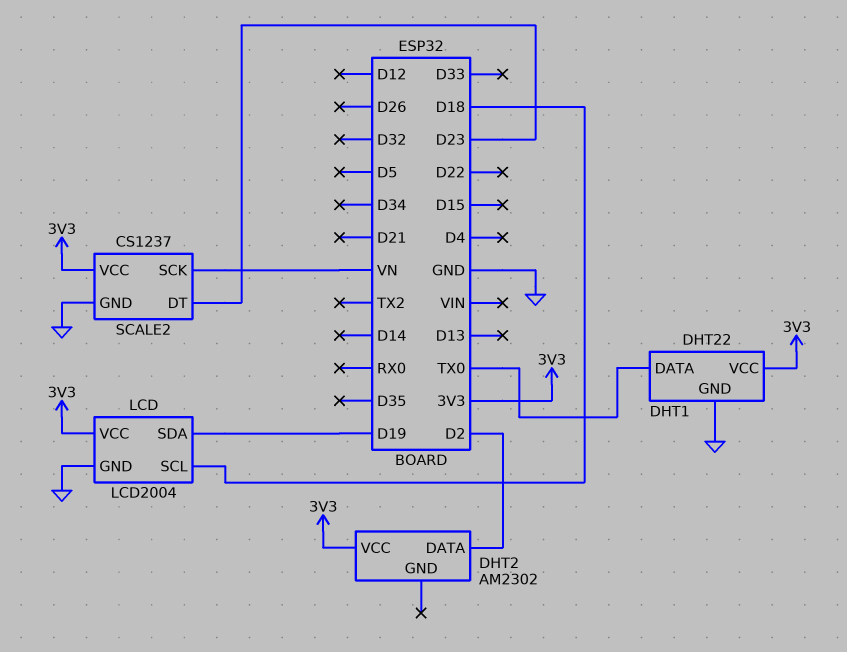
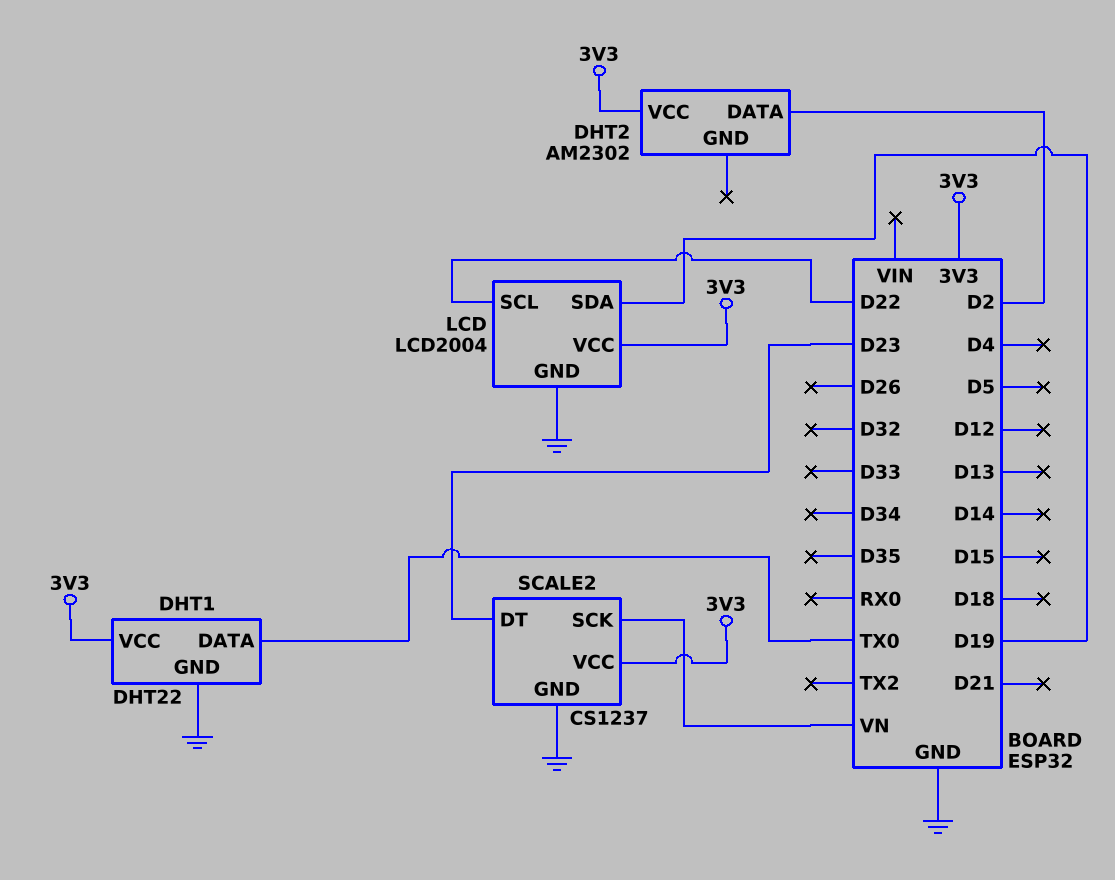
LCD pin SCL: D18 -> D22

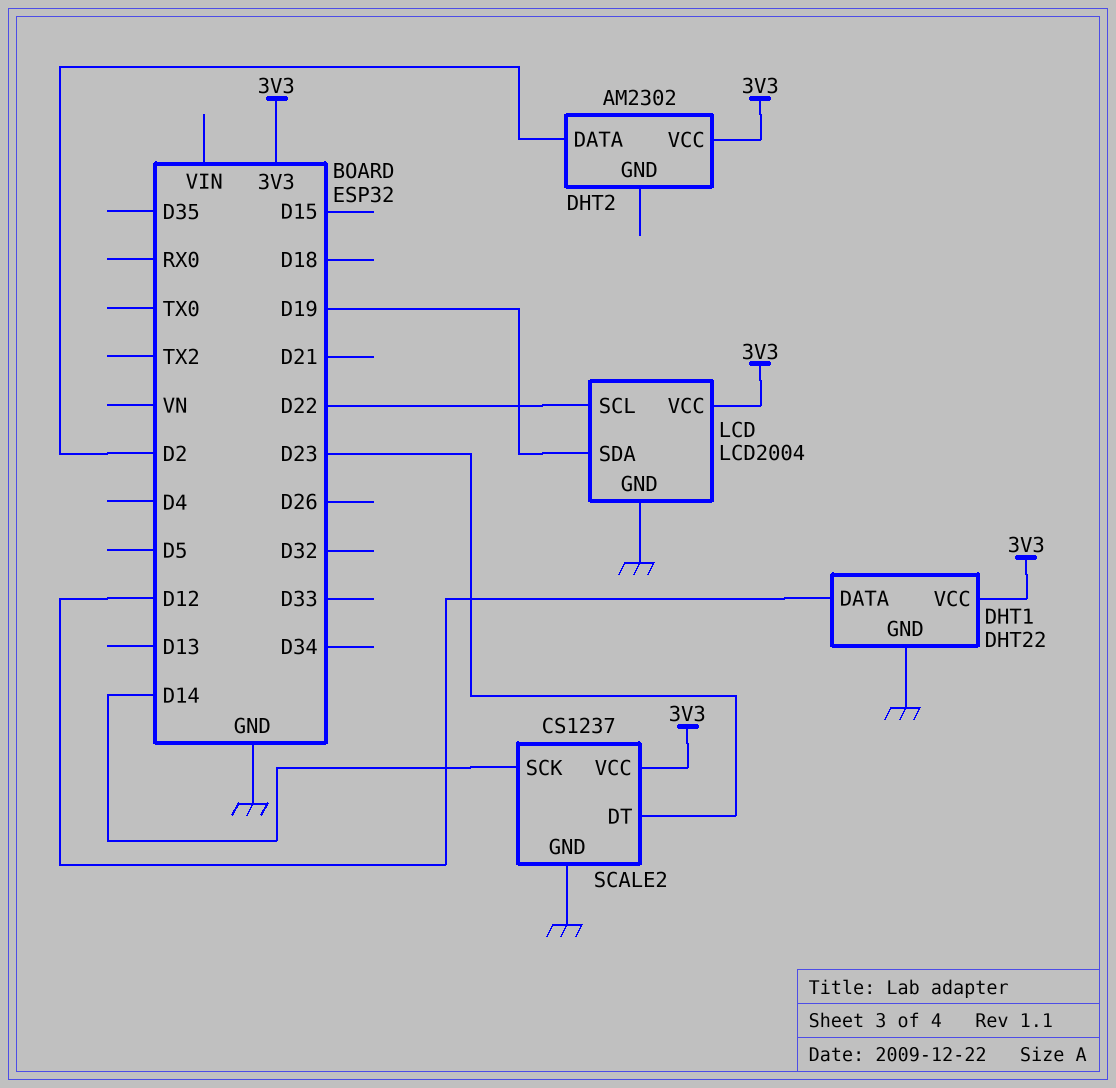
DHT1 pin DATA: TX0 -> D12
SCALE2 pin SCK: VN -> D14

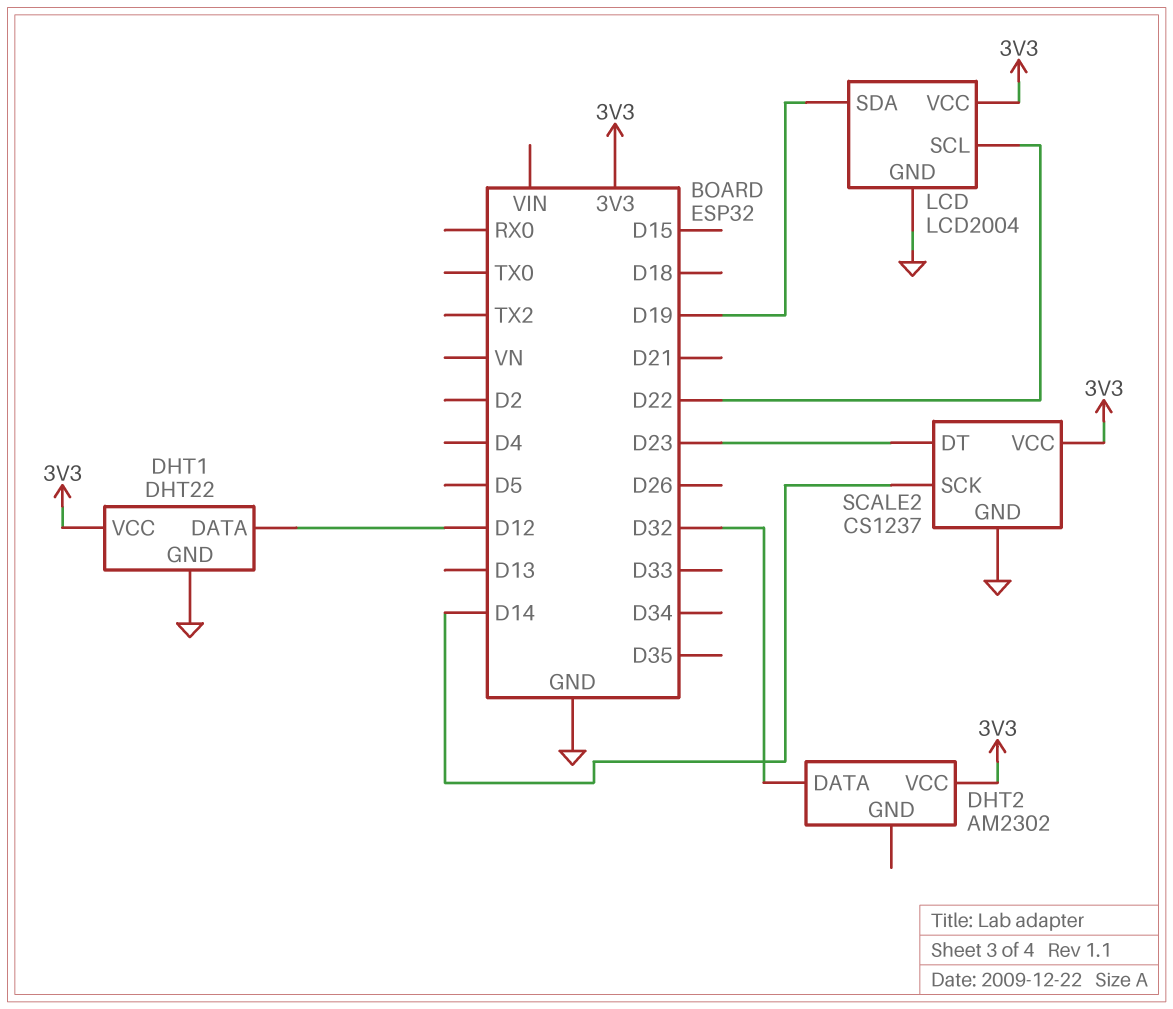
DHT2 pin DATA: D2 -> D32

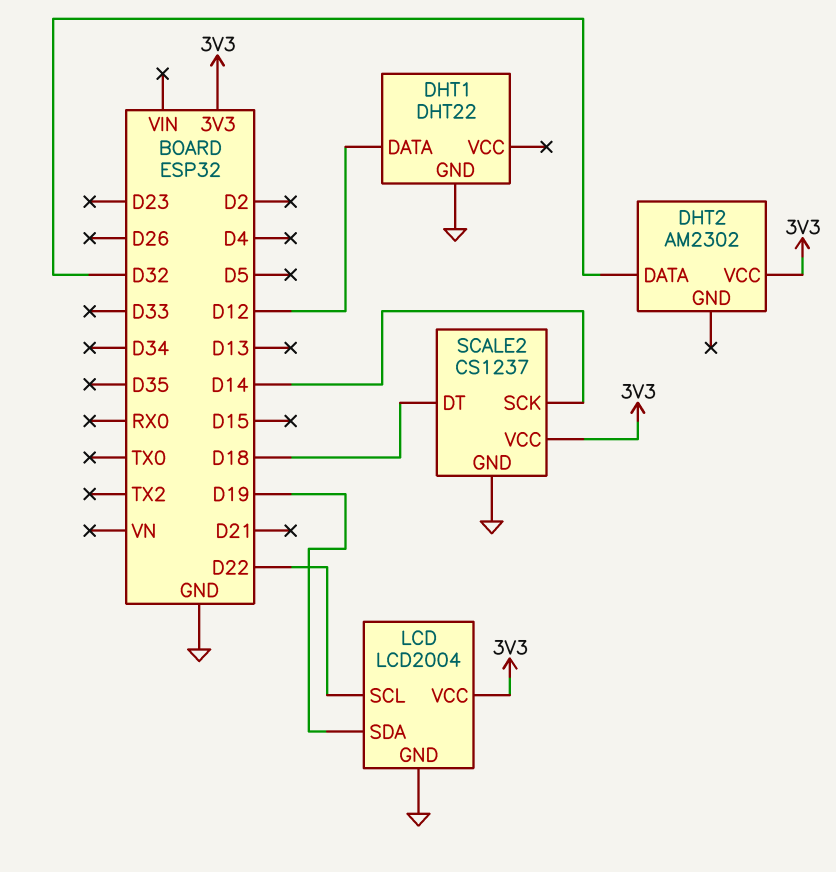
DHT1 pin VCC: 3V3 -> none
SCALE2 pin DT: D23 -> D18

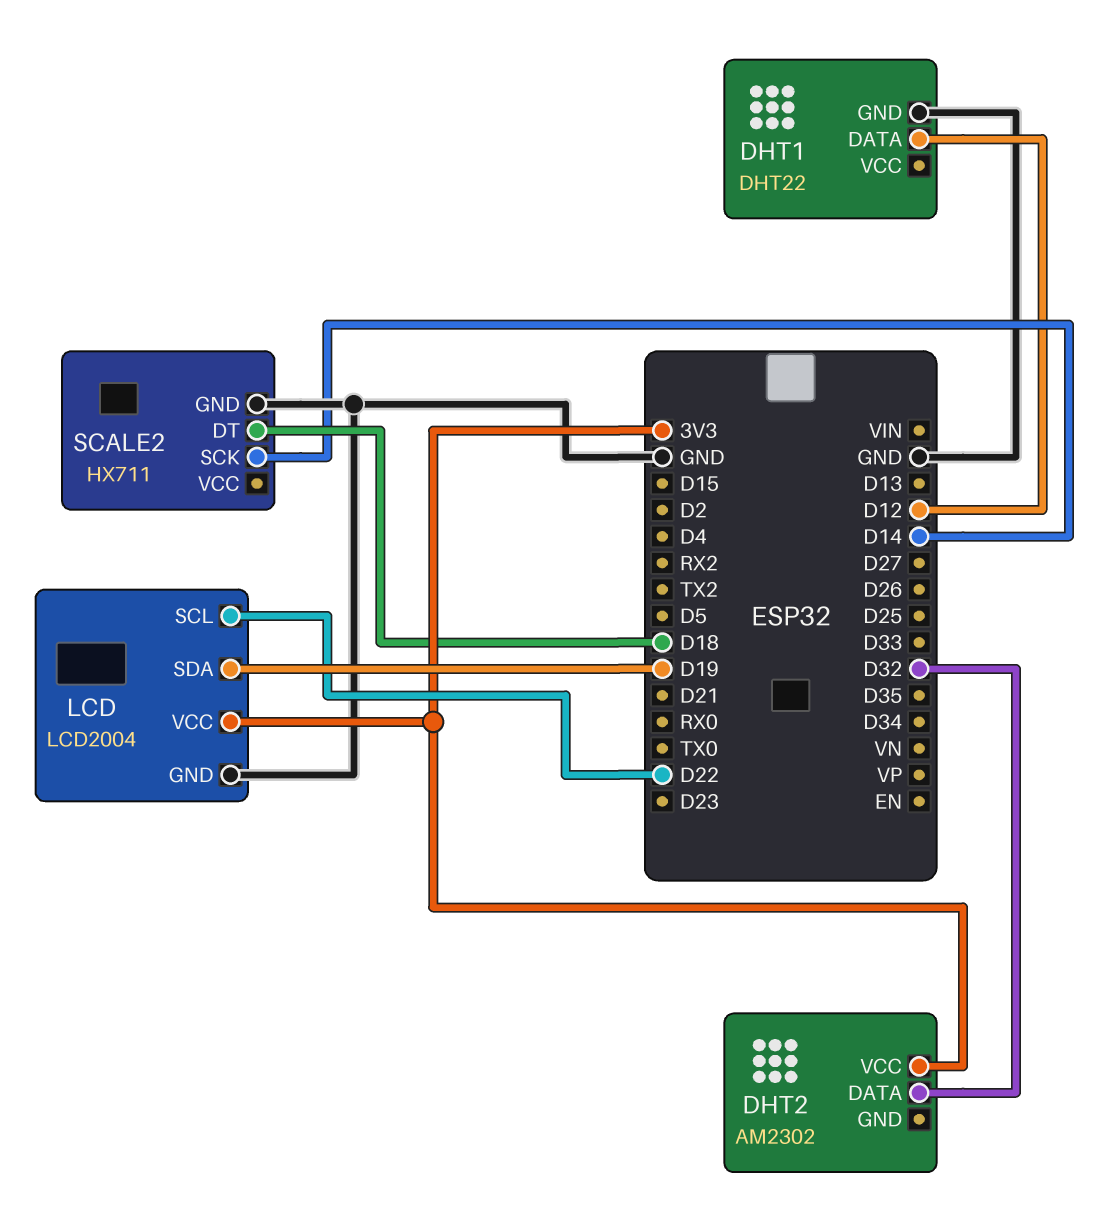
SCALE2: CS1237 -> HX711
SCALE2 pin VCC: 3V3 -> none

